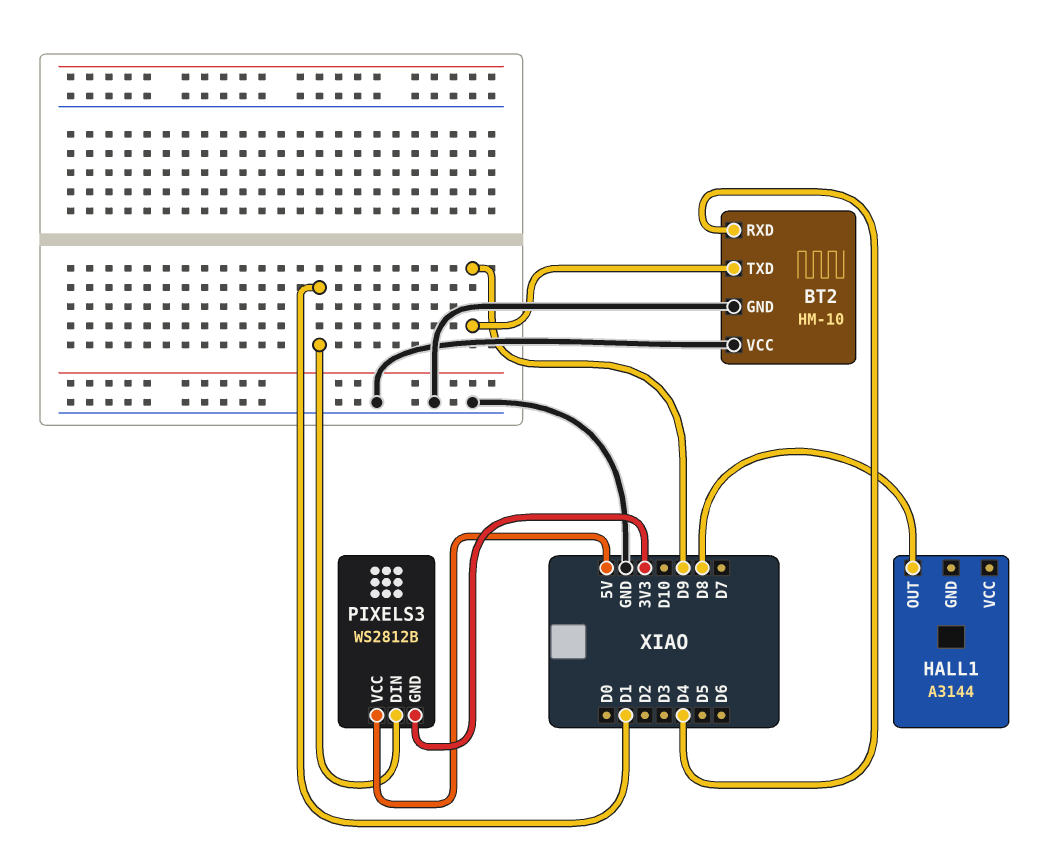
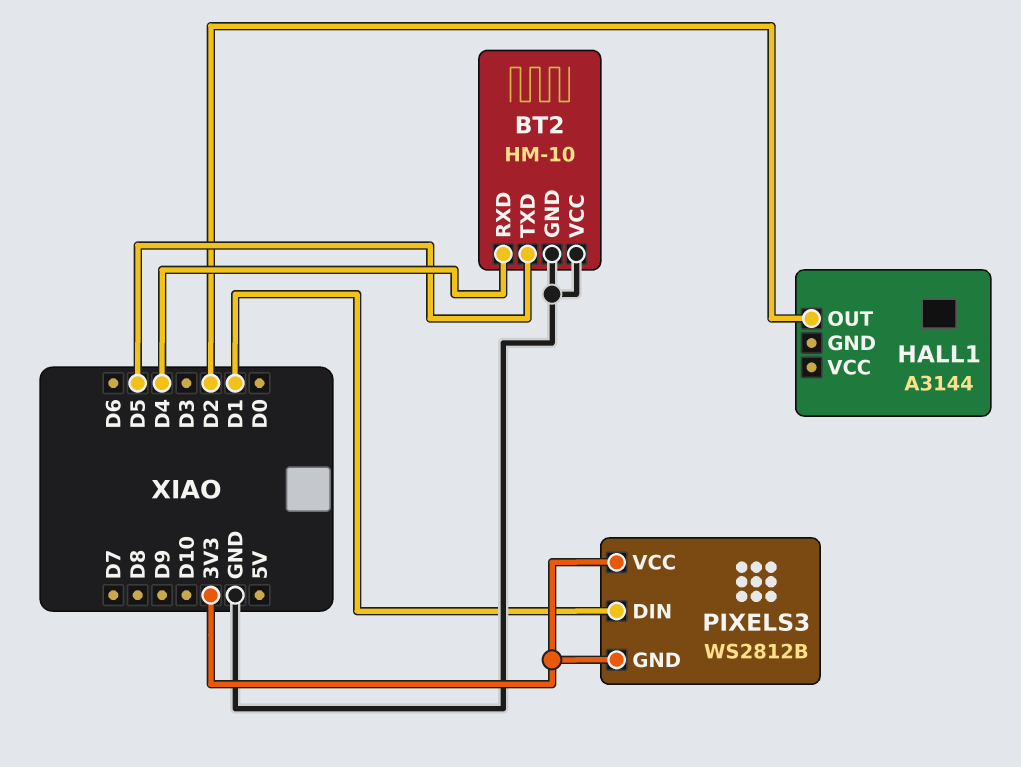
BT2 pin TXD: D9 -> D5
HALL1 pin OUT: D8 -> D2
PIXELS3 pin VCC: 5V -> 3V3

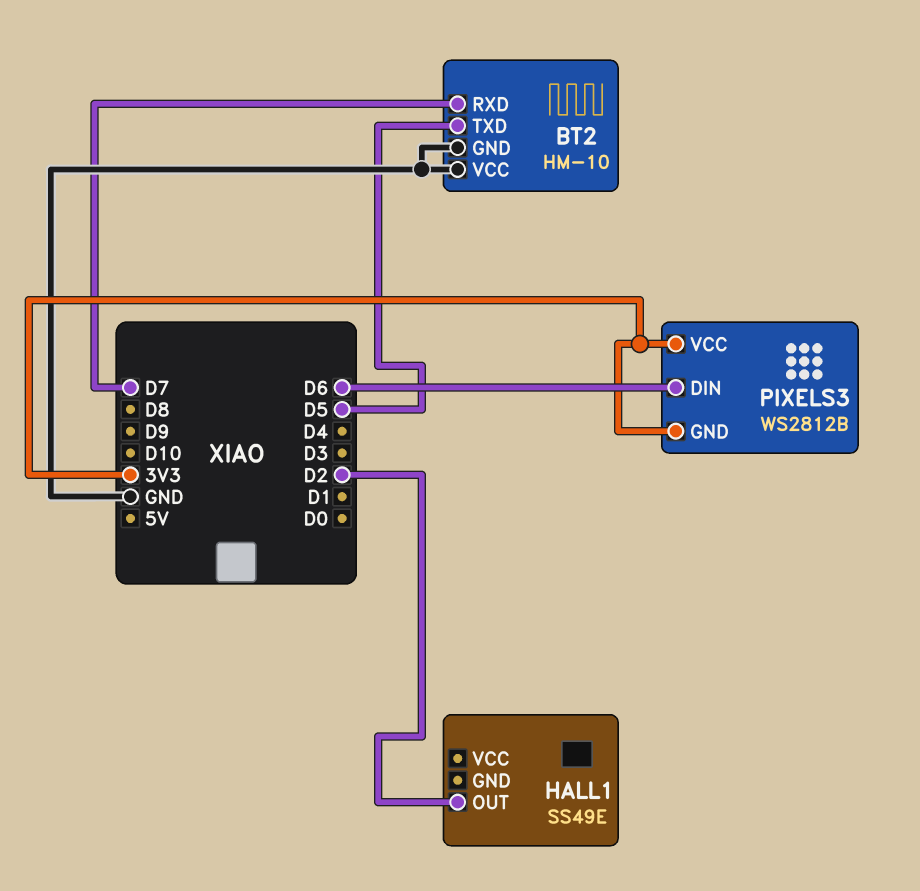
BT2 pin RXD: D4 -> D7
HALL1: A3144 -> SS49E
PIXELS3 pin DIN: D1 -> D6

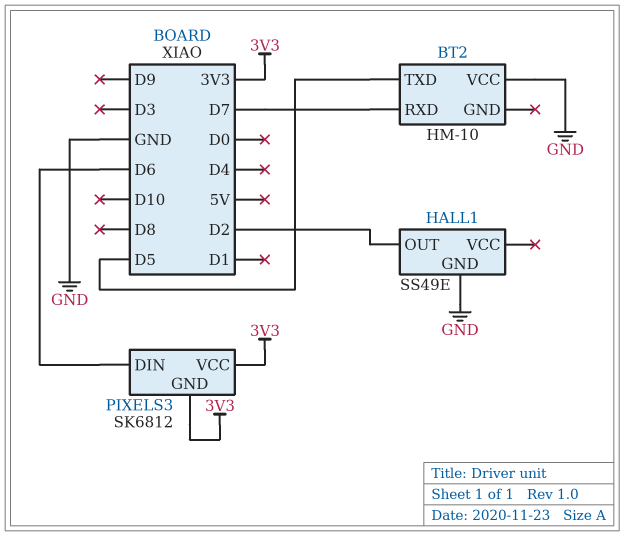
BT2 pin GND: GND -> none
HALL1 pin GND: none -> GND
PIXELS3: WS2812B -> SK6812

